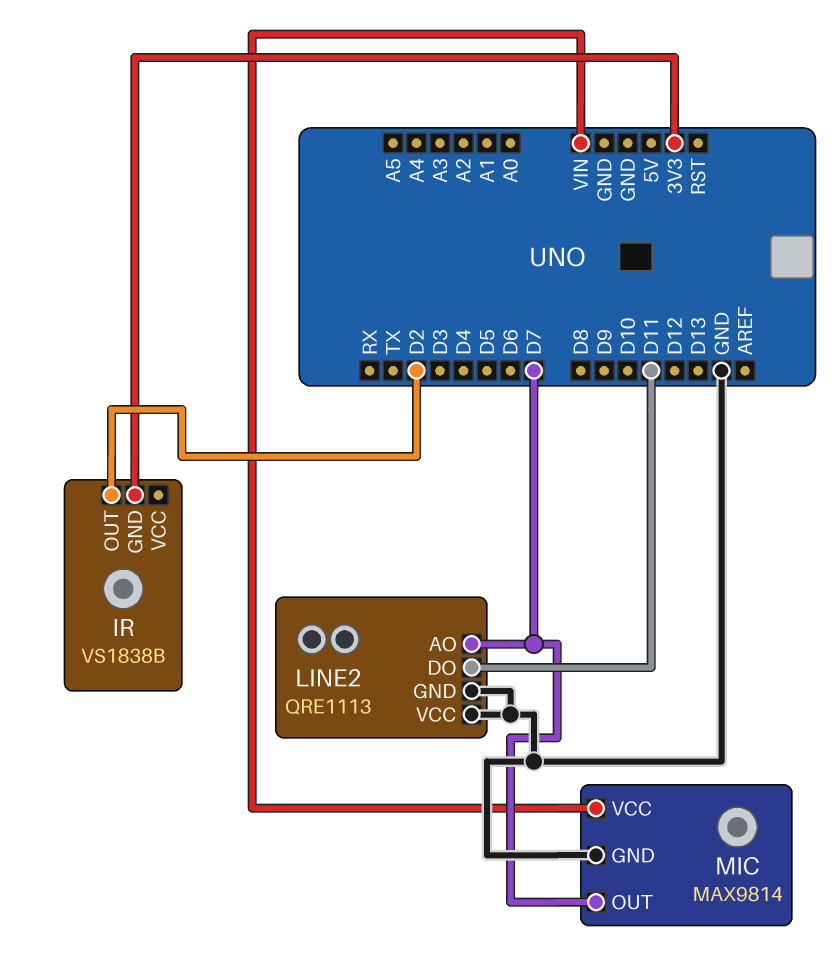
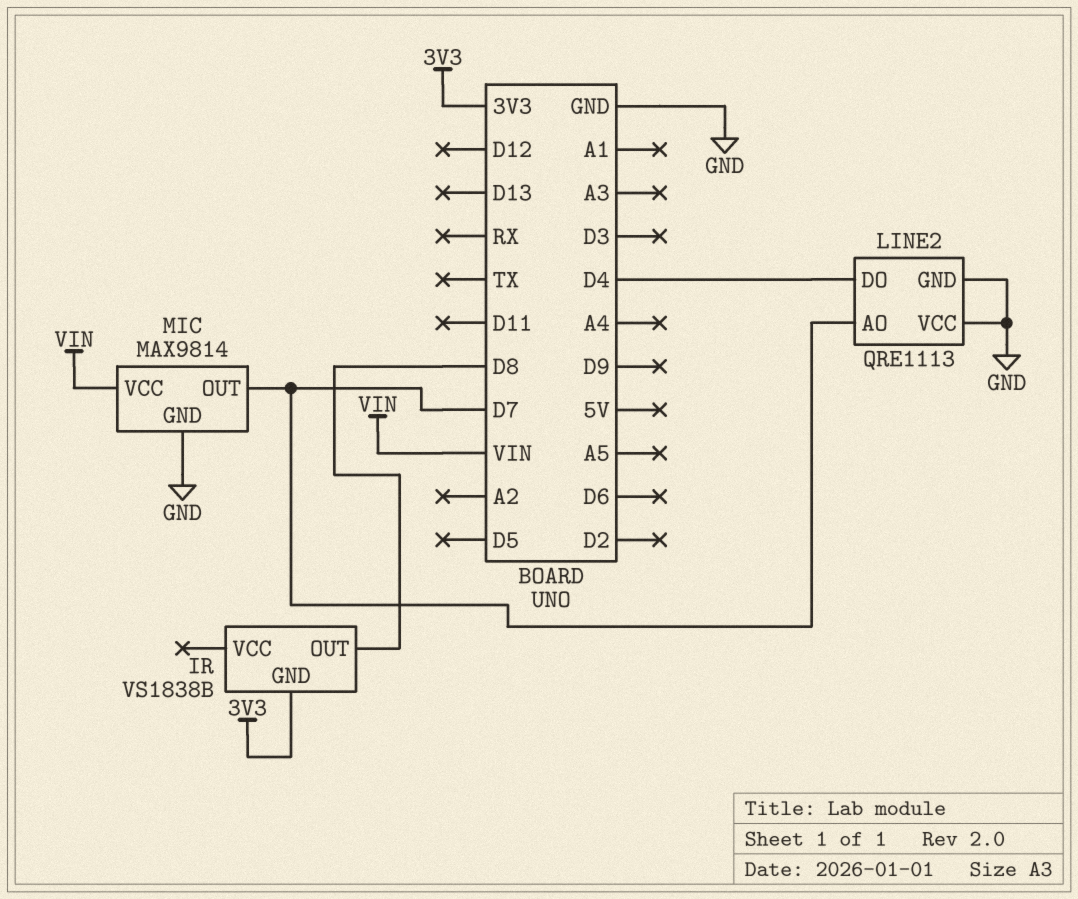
IR pin OUT: D2 -> D8
LINE2 pin DO: D11 -> D4

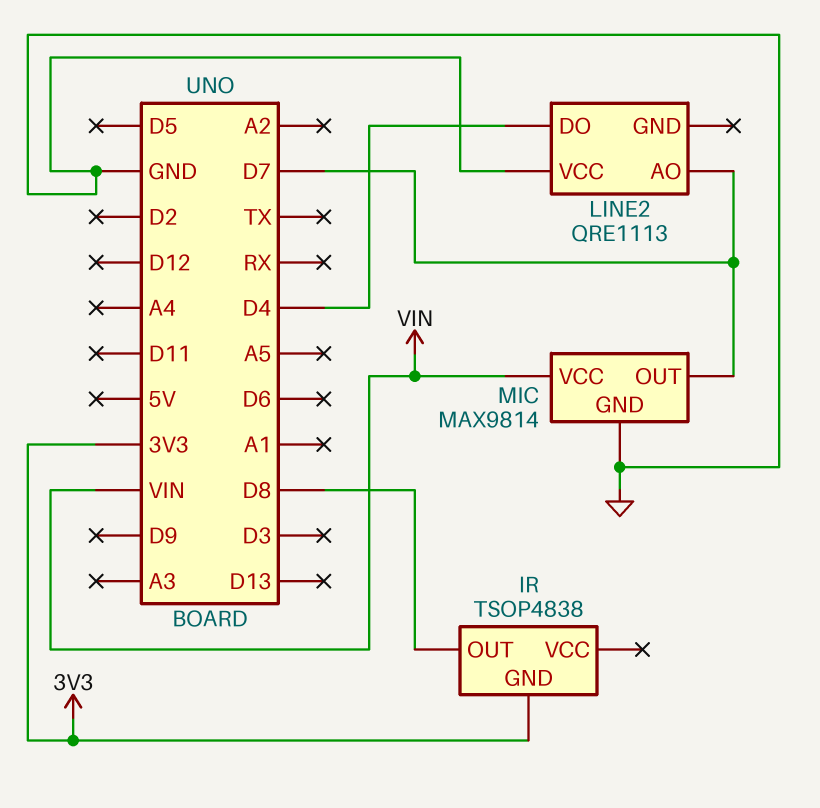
IR: VS1838B -> TSOP4838
LINE2 pin GND: GND -> none

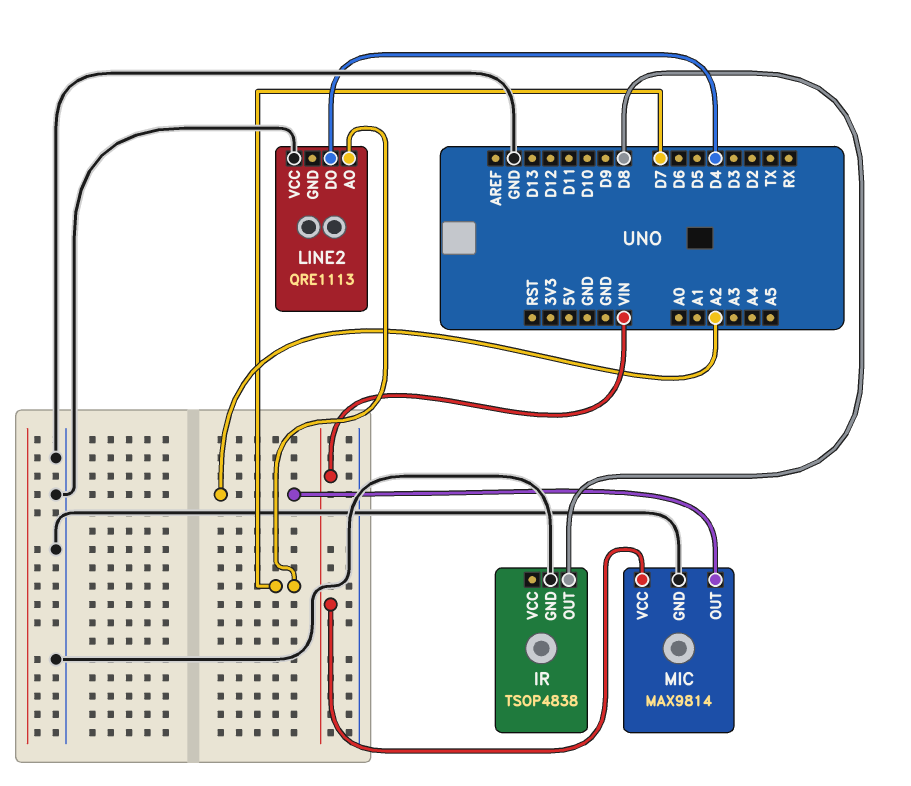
IR pin GND: 3V3 -> GND
MIC pin OUT: D7 -> A2

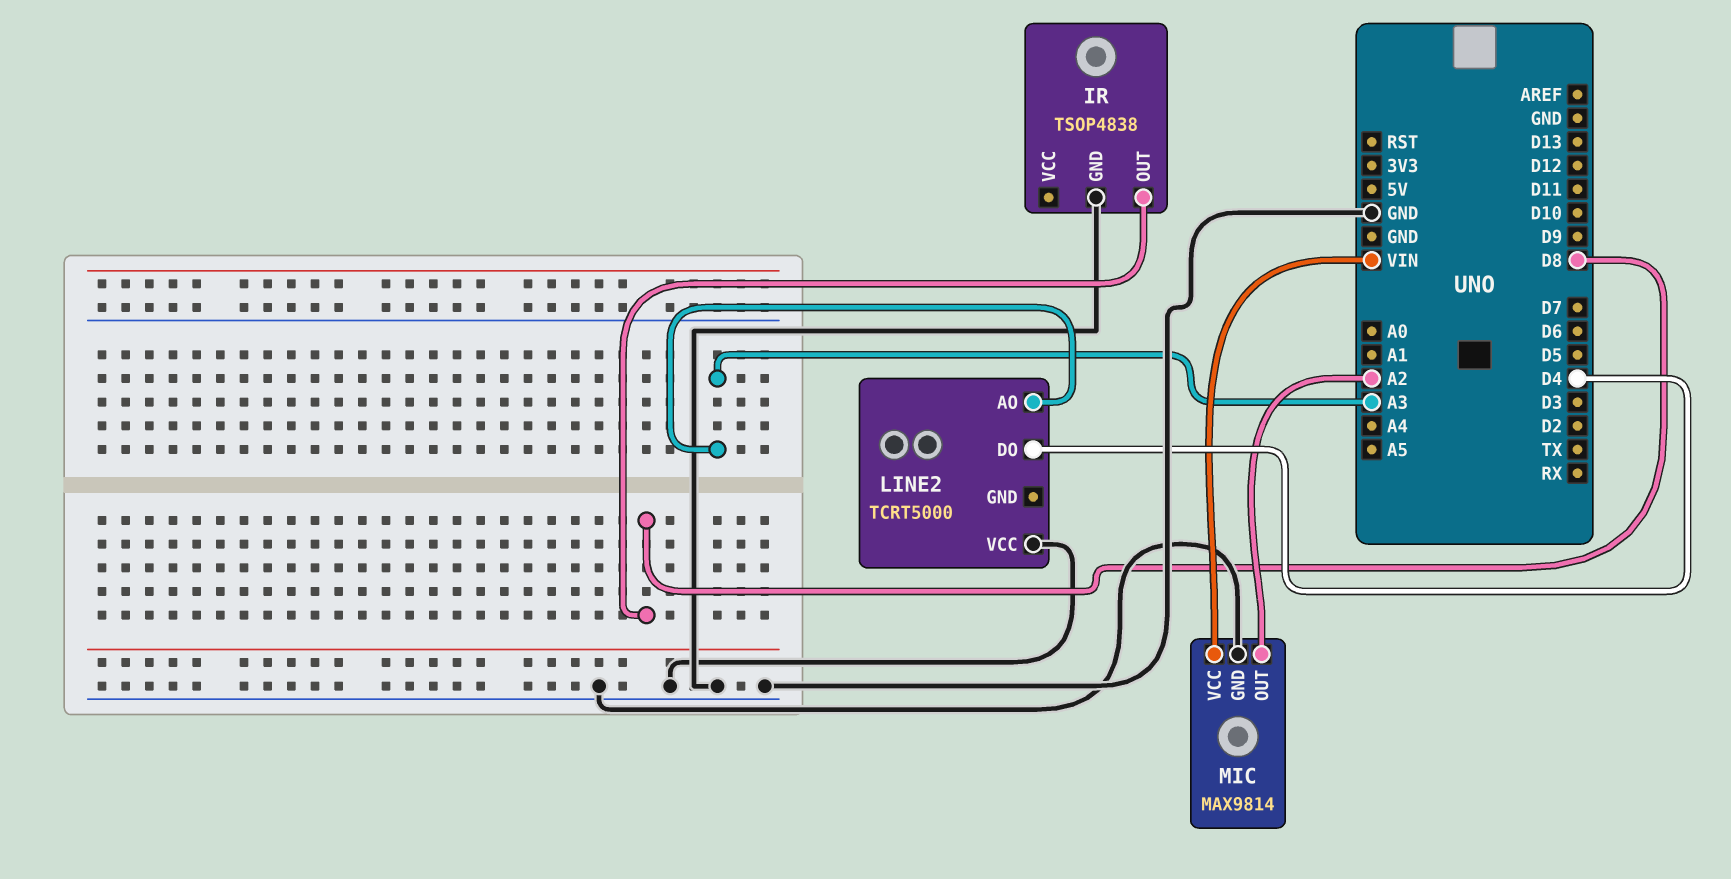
LINE2: QRE1113 -> TCRT5000
LINE2 pin AO: D7 -> A3

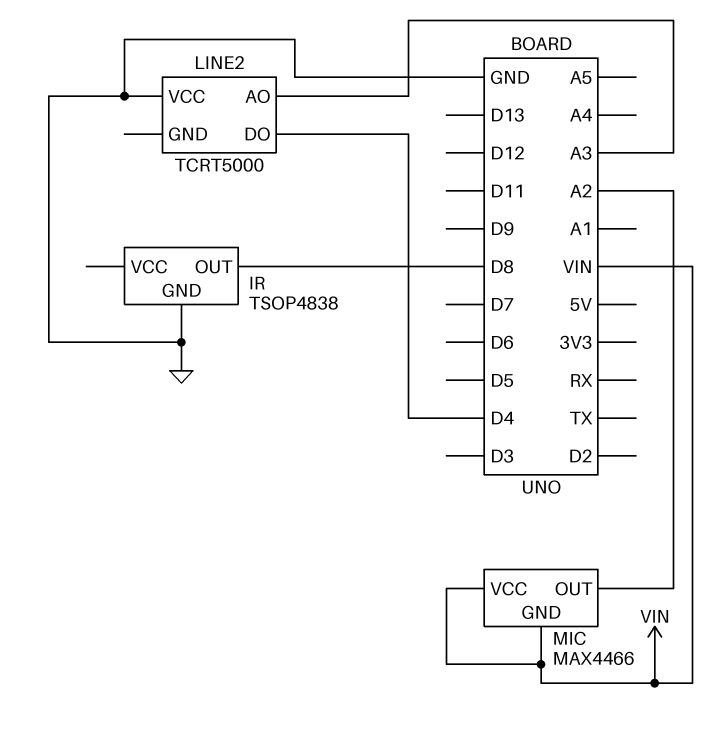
MIC: MAX9814 -> MAX4466
MIC pin GND: GND -> VIN

